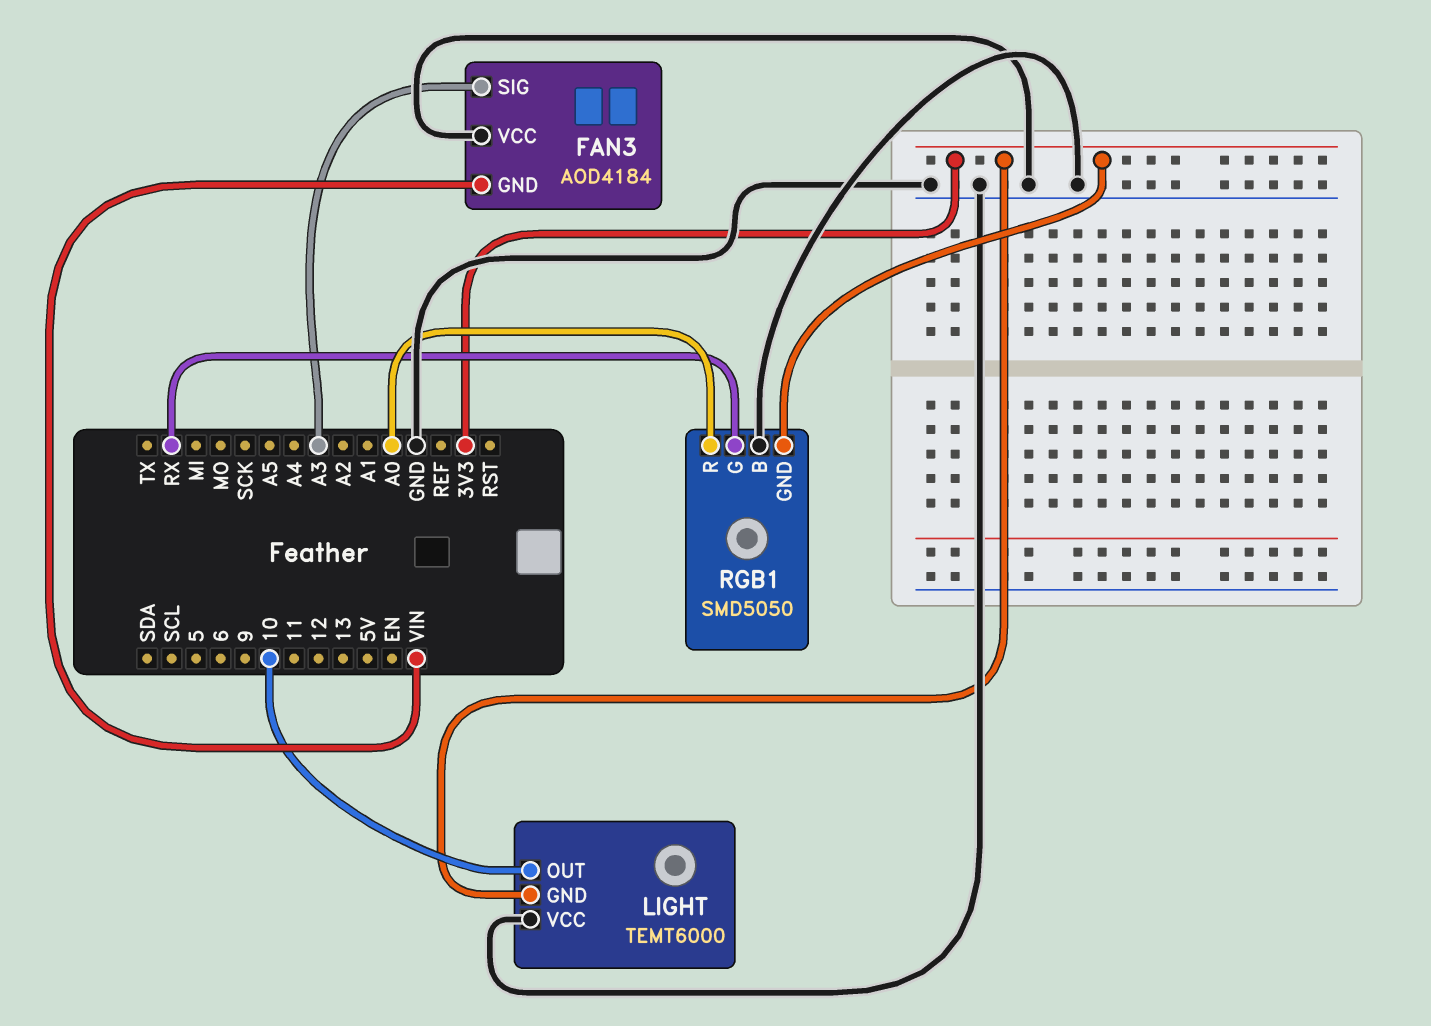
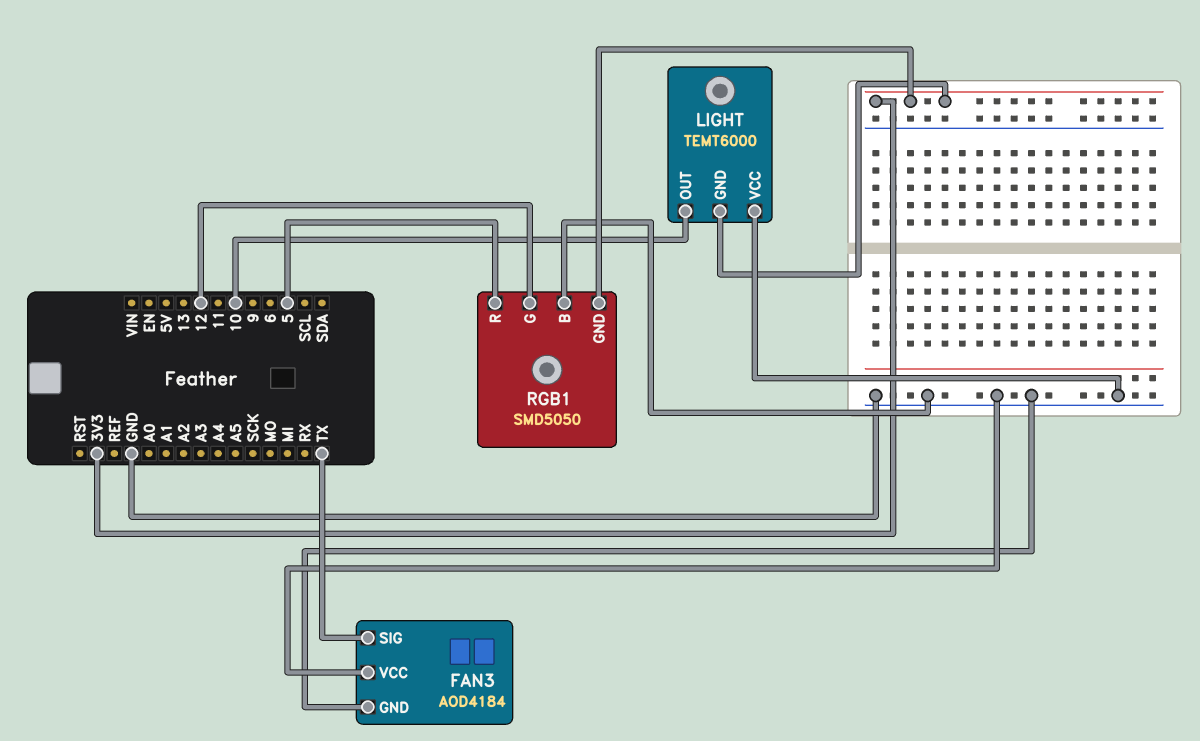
FAN3 pin GND: VIN -> GND
FAN3 pin SIG: A3 -> TX
RGB1 pin G: RX -> 12
RGB1 pin R: A0 -> 5

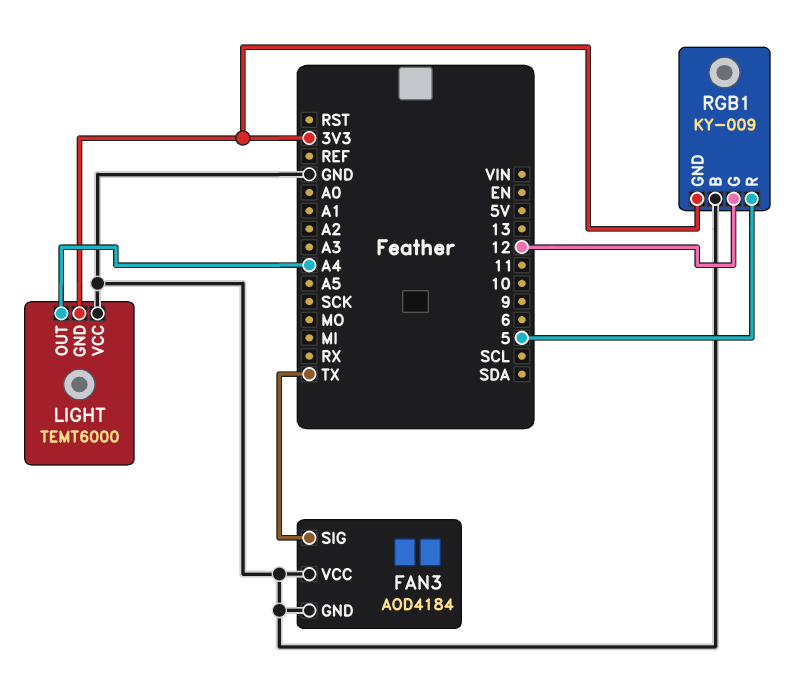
LIGHT pin OUT: 10 -> A4
RGB1: SMD5050 -> KY-009

